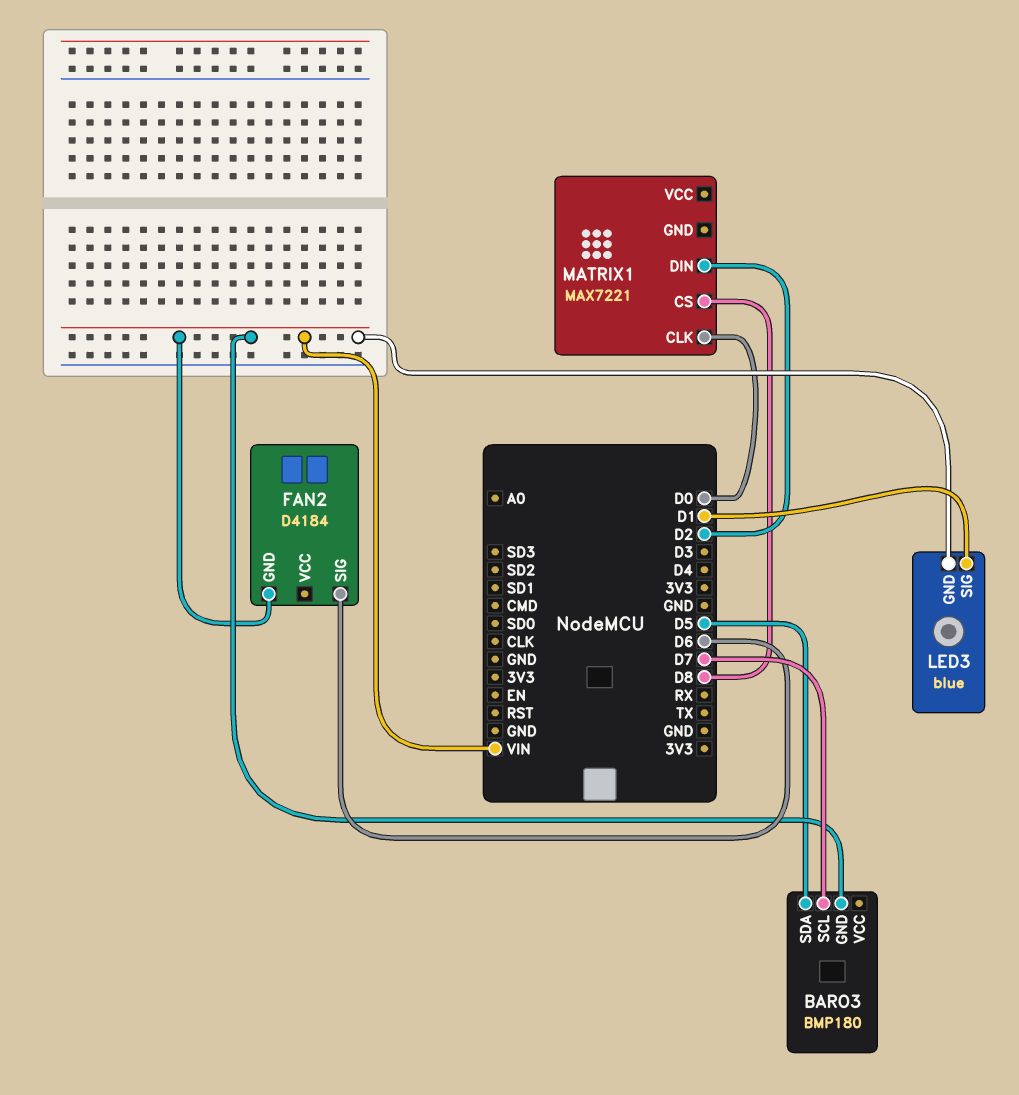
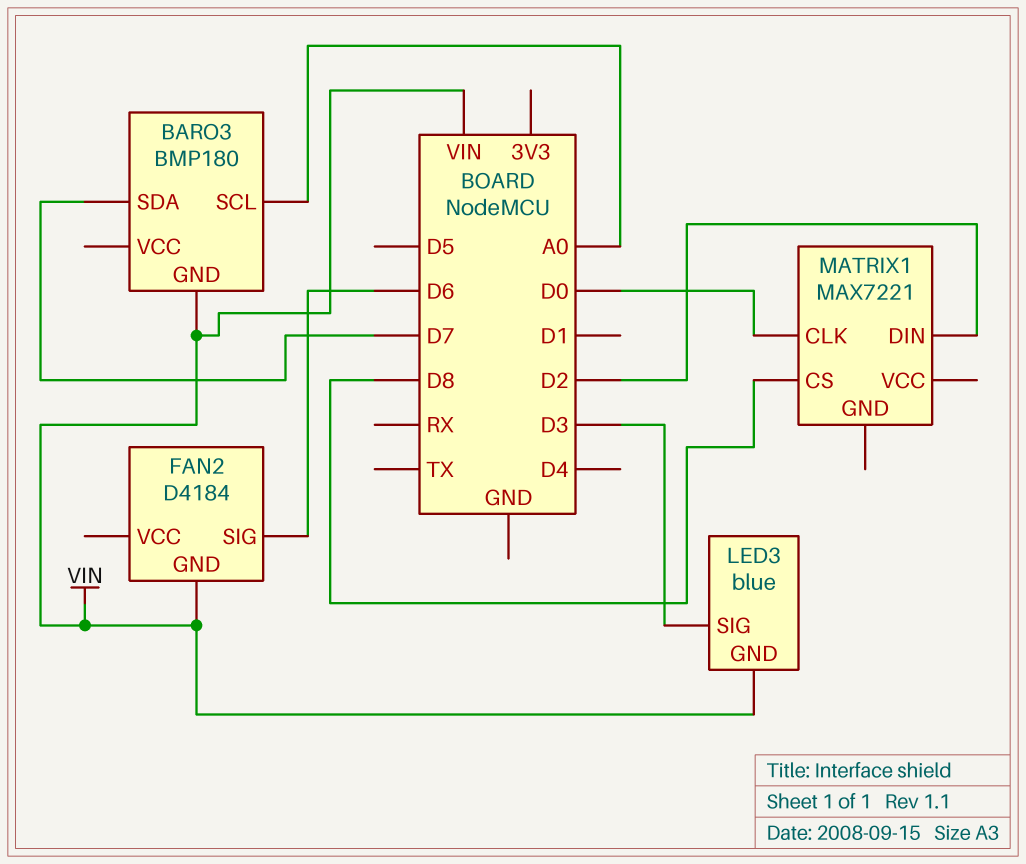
BARO3 pin SCL: D7 -> A0
BARO3 pin SDA: D5 -> D7
LED3 pin SIG: D1 -> D3

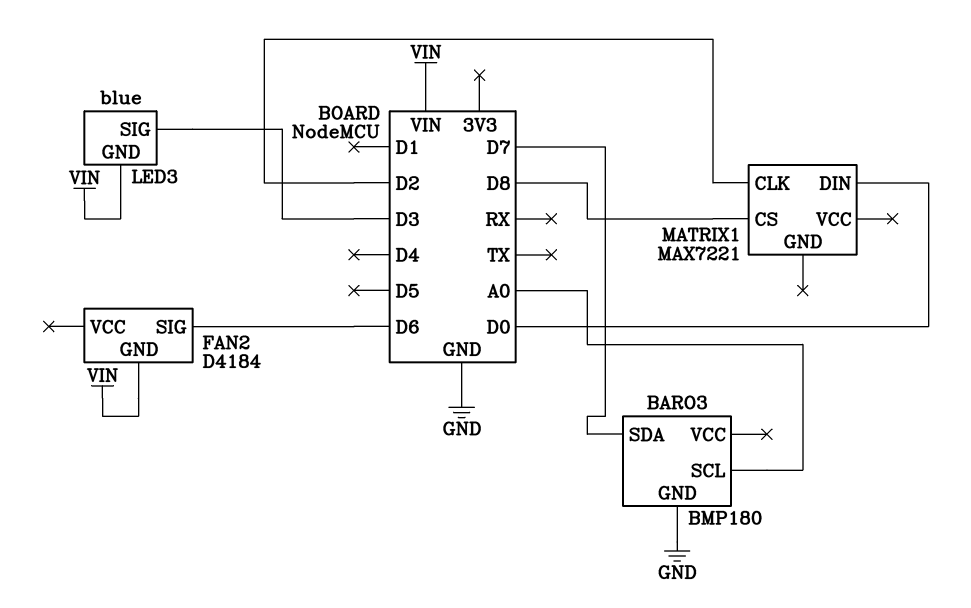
BARO3 pin GND: VIN -> GND
MATRIX1 pin CLK: D0 -> D2
MATRIX1 pin DIN: D2 -> D0

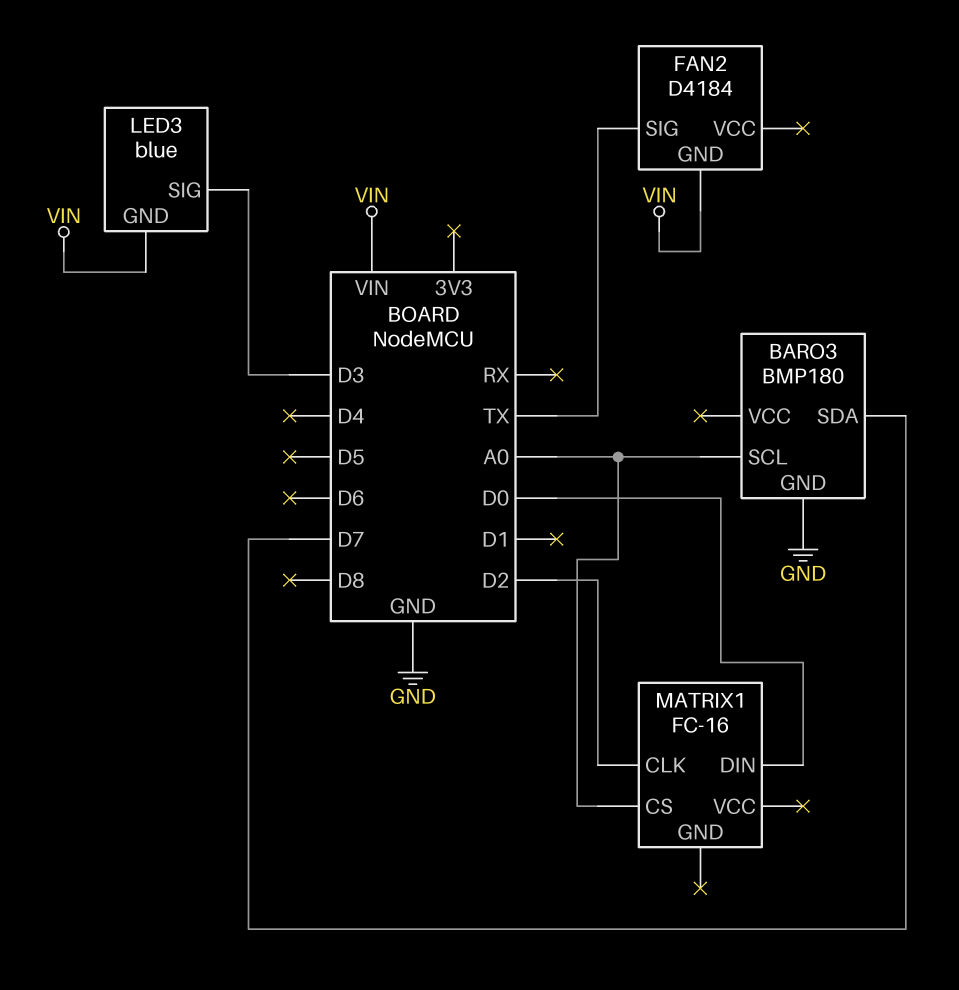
FAN2 pin SIG: D6 -> TX
MATRIX1: MAX7221 -> FC-16
MATRIX1 pin CS: D8 -> A0

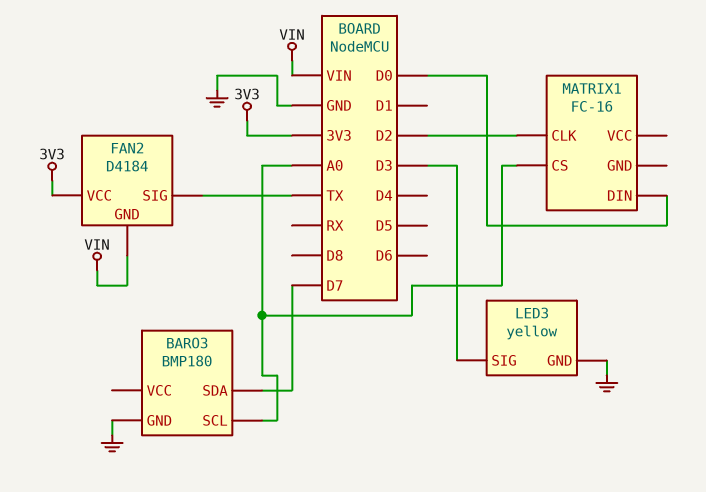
FAN2 pin VCC: none -> 3V3
LED3: blue -> yellow
LED3 pin GND: VIN -> GND

